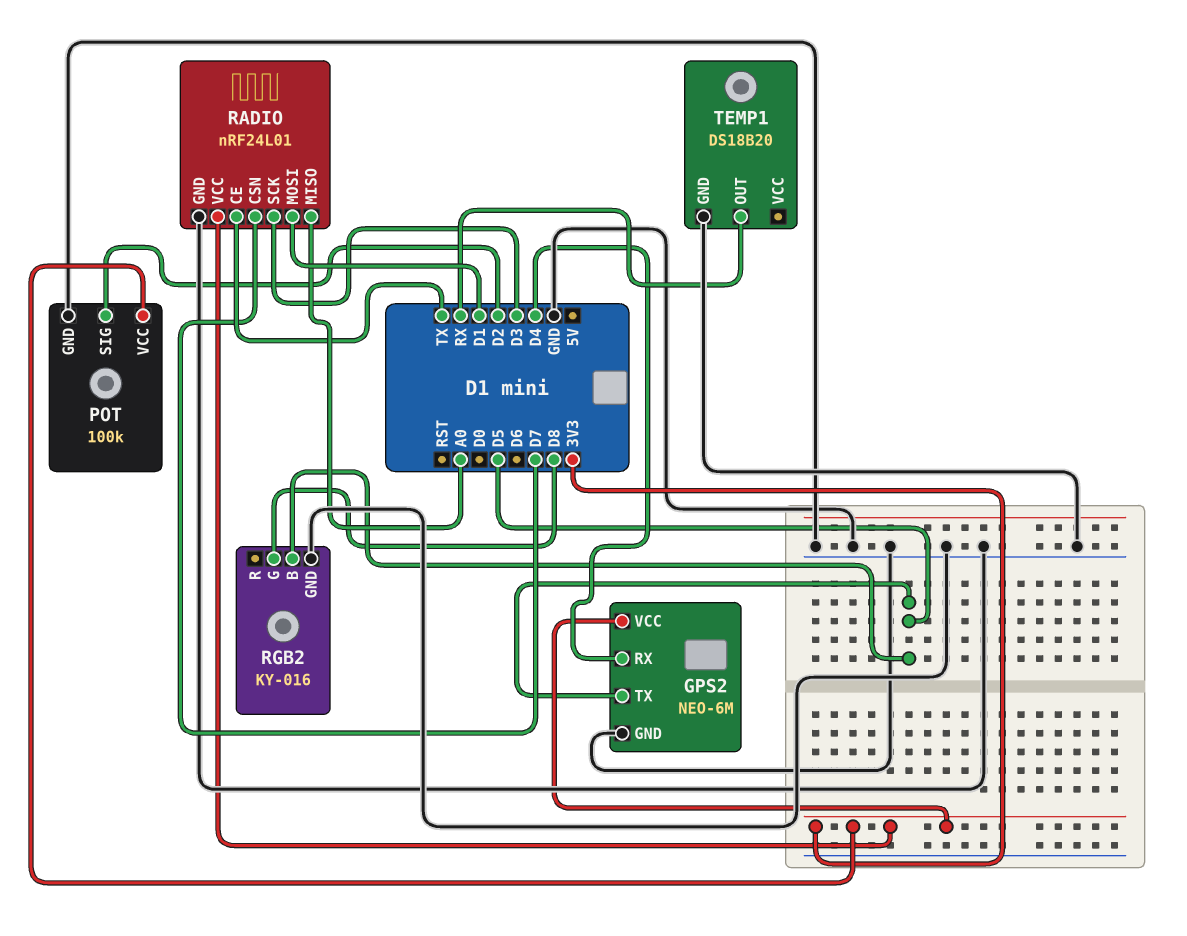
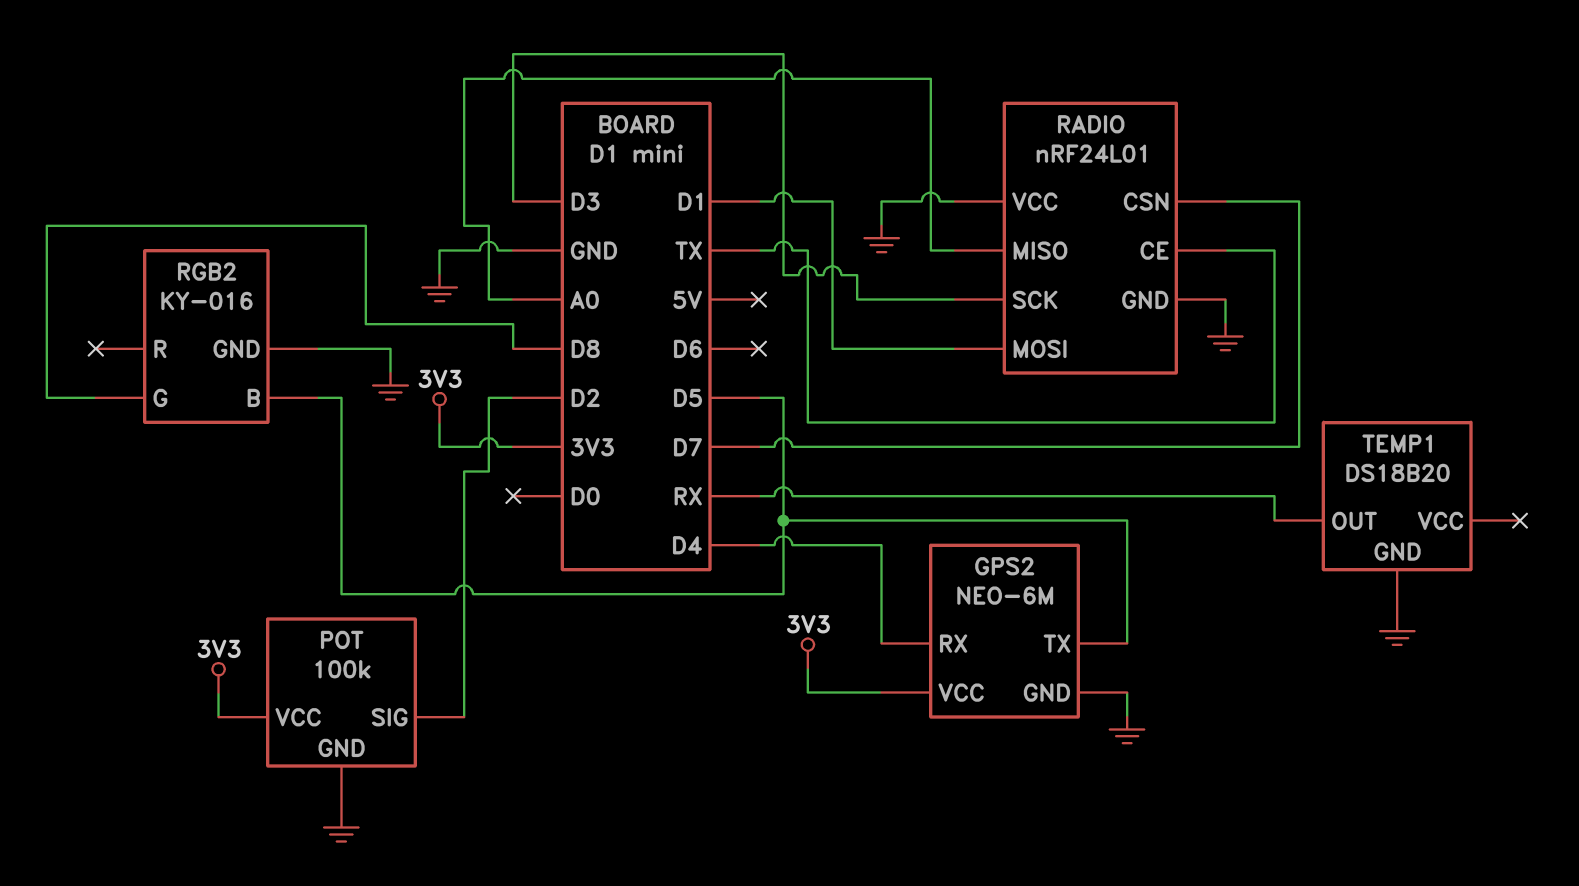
RADIO pin VCC: 3V3 -> GND

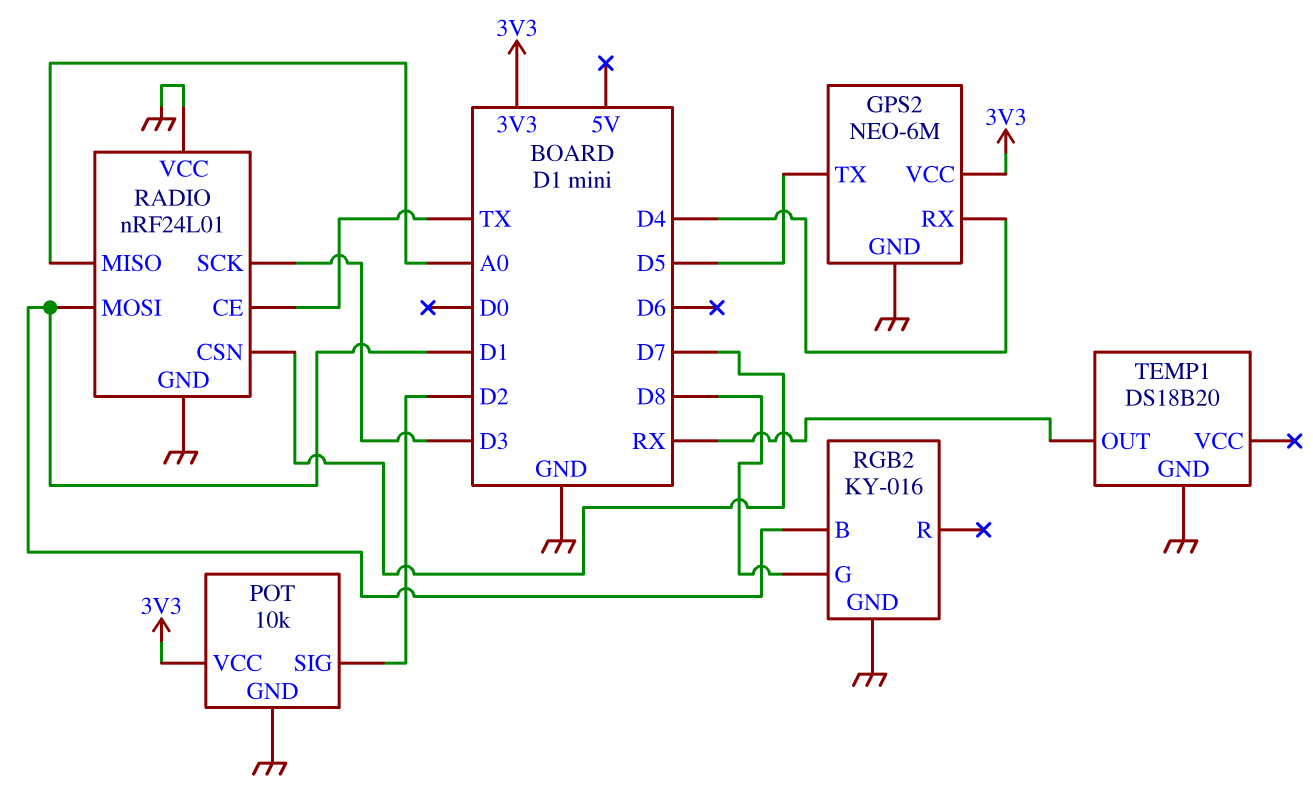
POT: 100k -> 10k
RGB2 pin B: D5 -> D1

